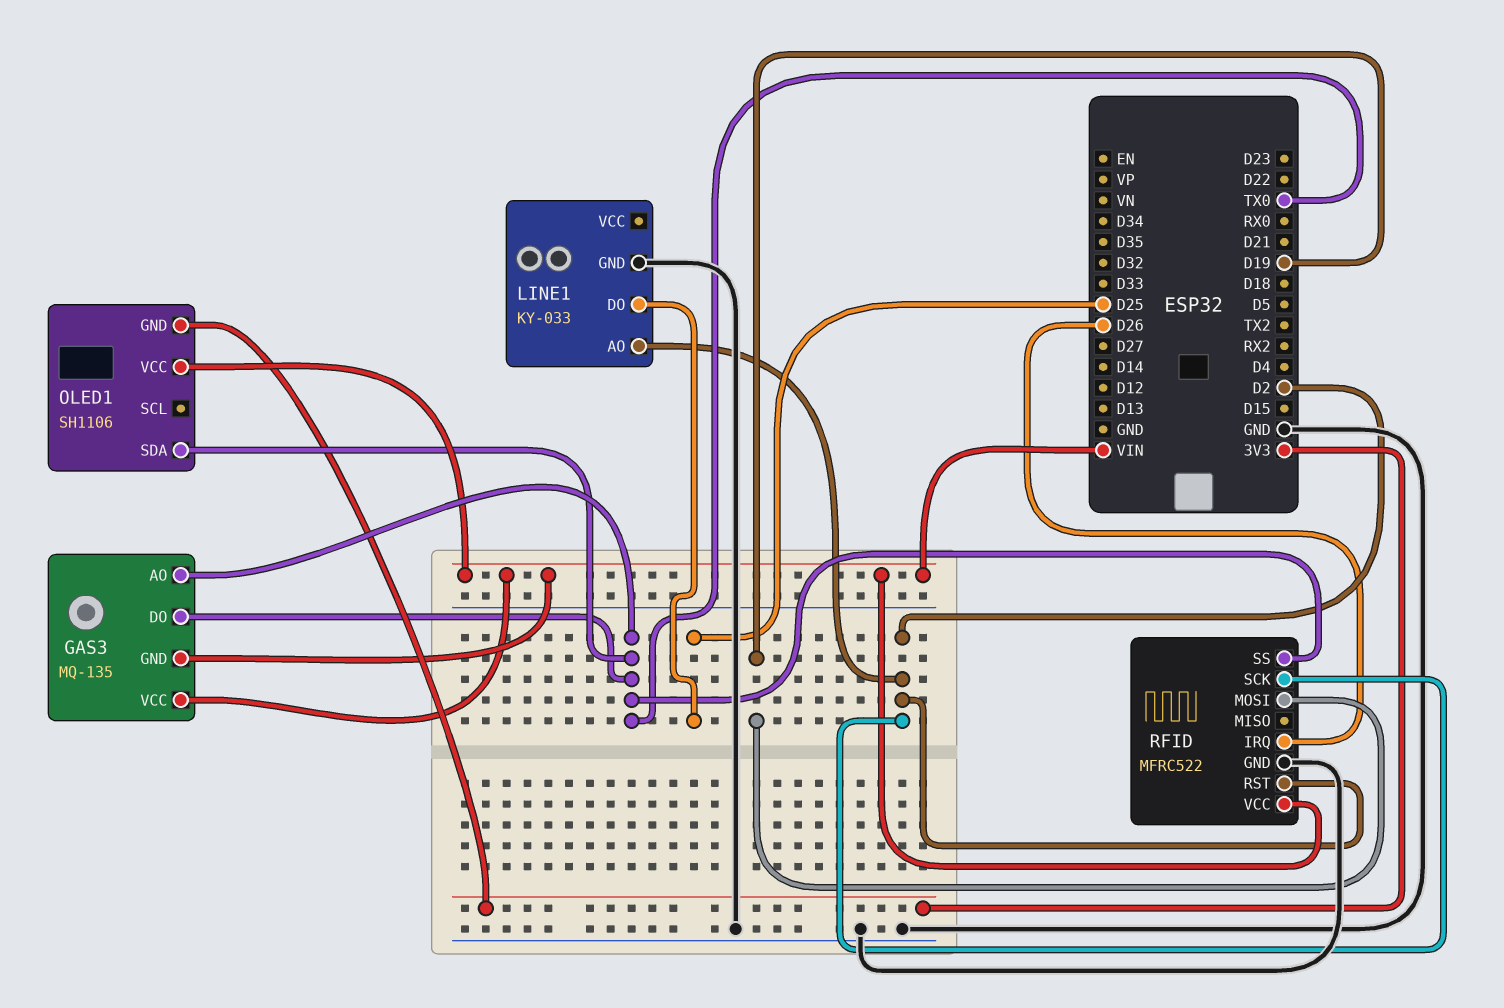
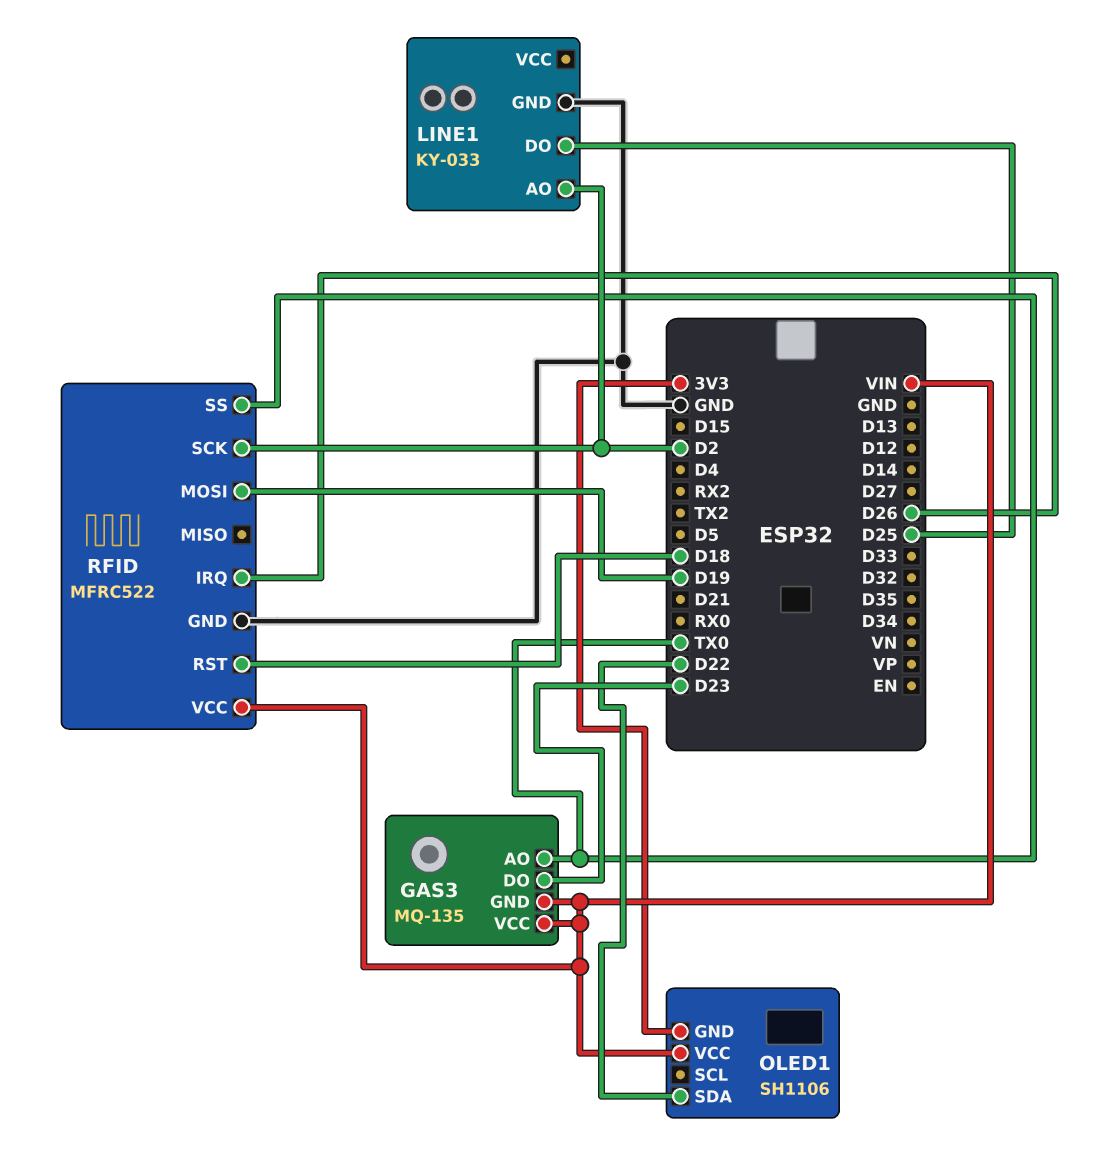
GAS3 pin DO: TX0 -> D23
OLED1 pin SDA: TX0 -> D22
RFID pin RST: D2 -> D18

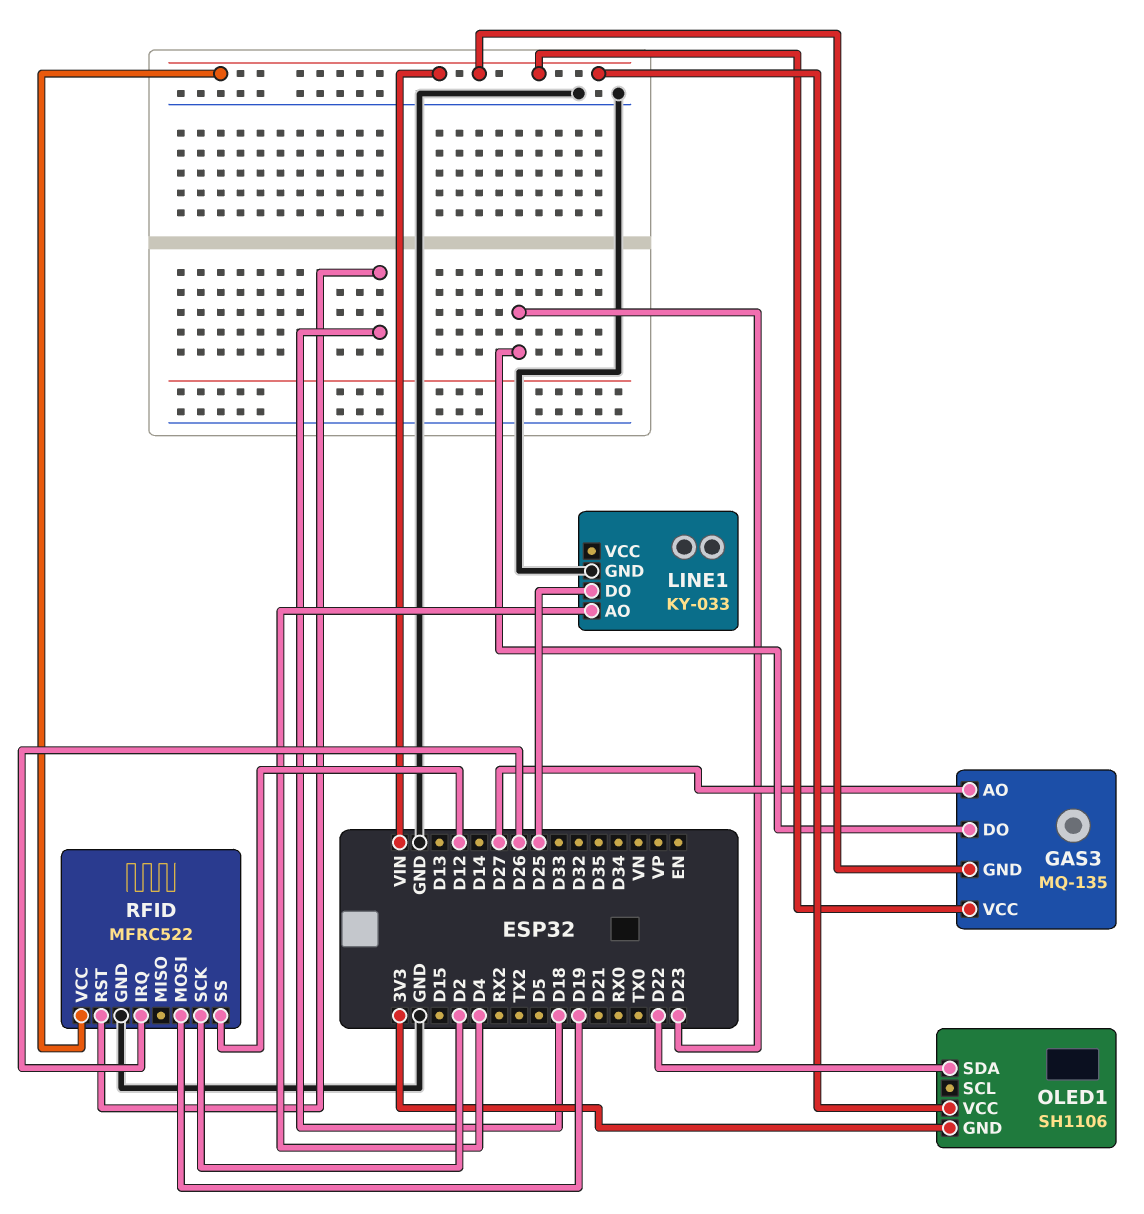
GAS3 pin AO: TX0 -> D27
LINE1 pin AO: D2 -> D4
RFID pin SS: TX0 -> D12

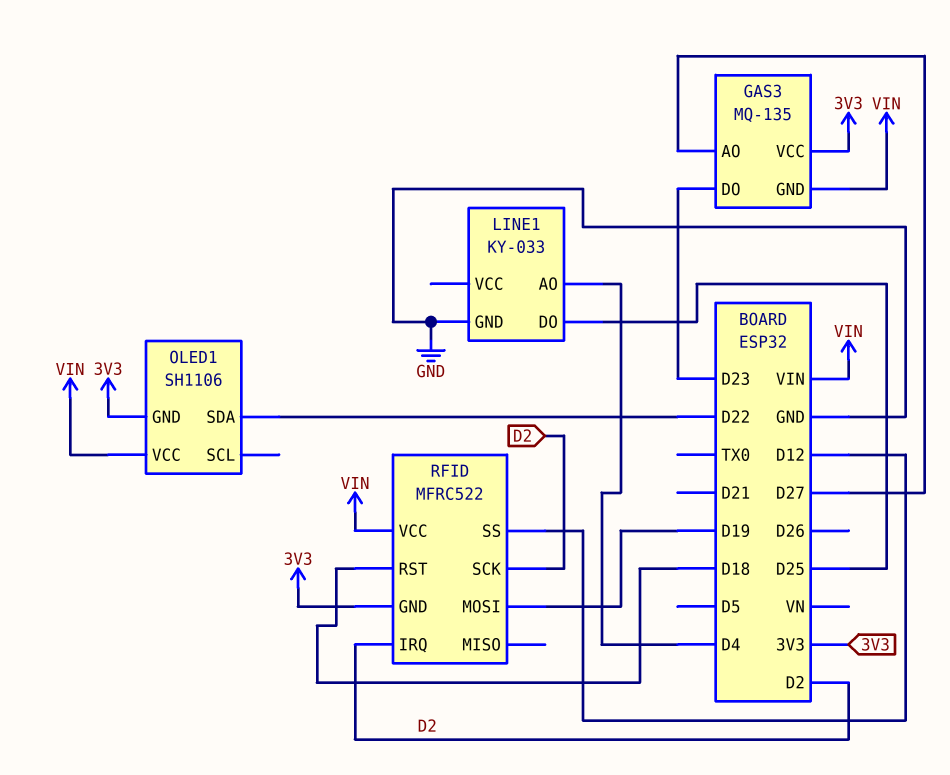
GAS3 pin VCC: VIN -> 3V3
RFID pin GND: GND -> 3V3
RFID pin IRQ: D26 -> D2

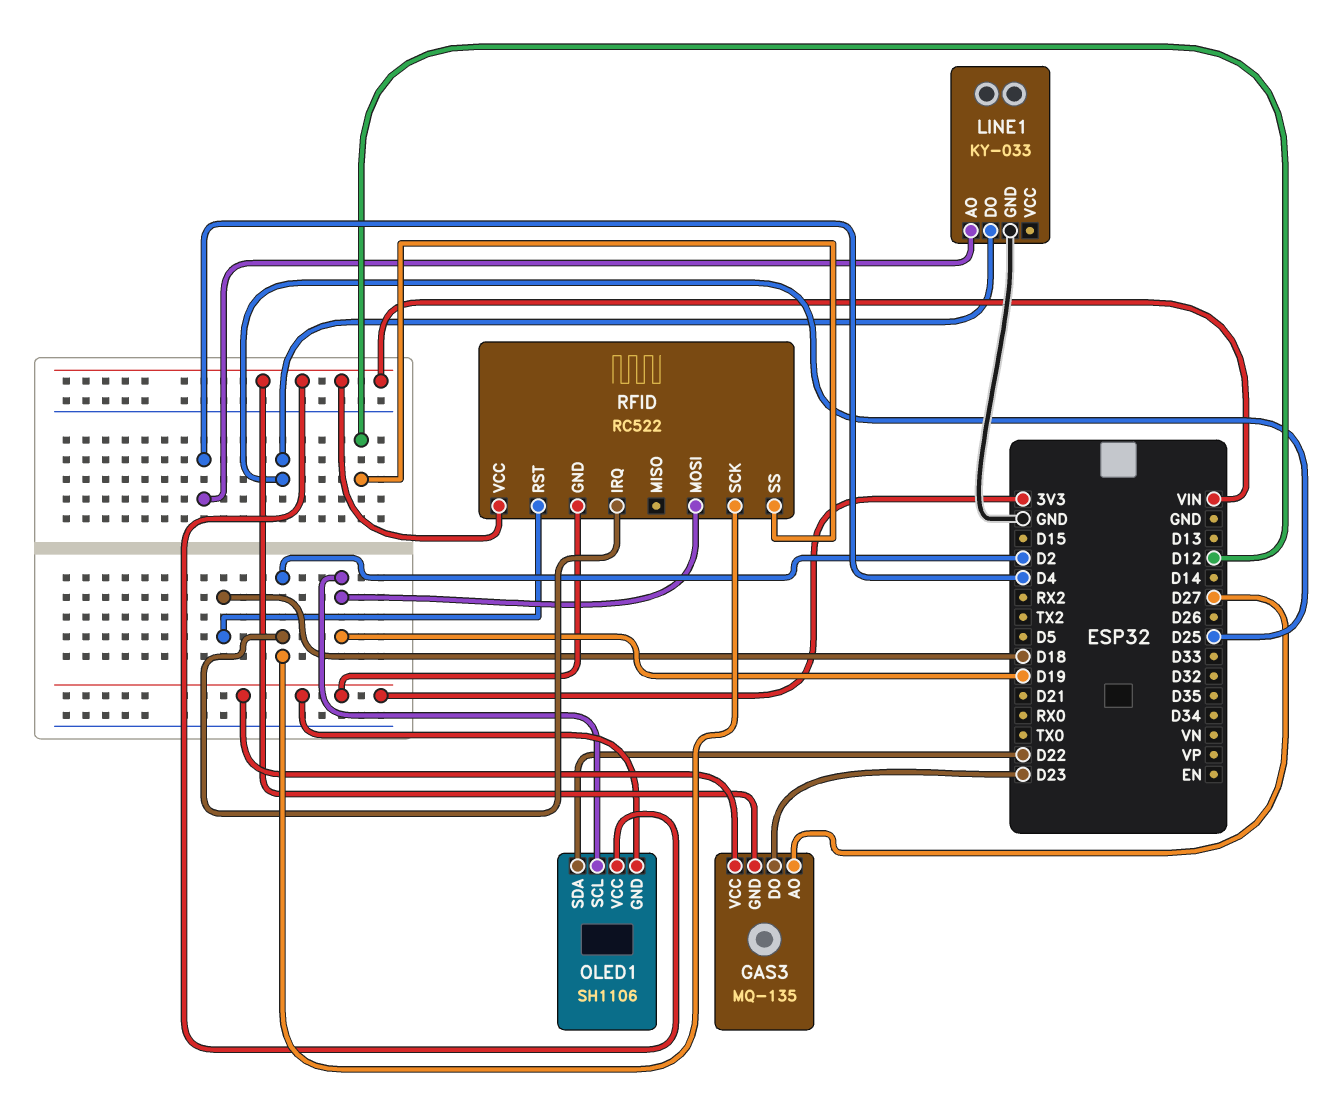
OLED1 pin SCL: none -> D19
RFID: MFRC522 -> RC522

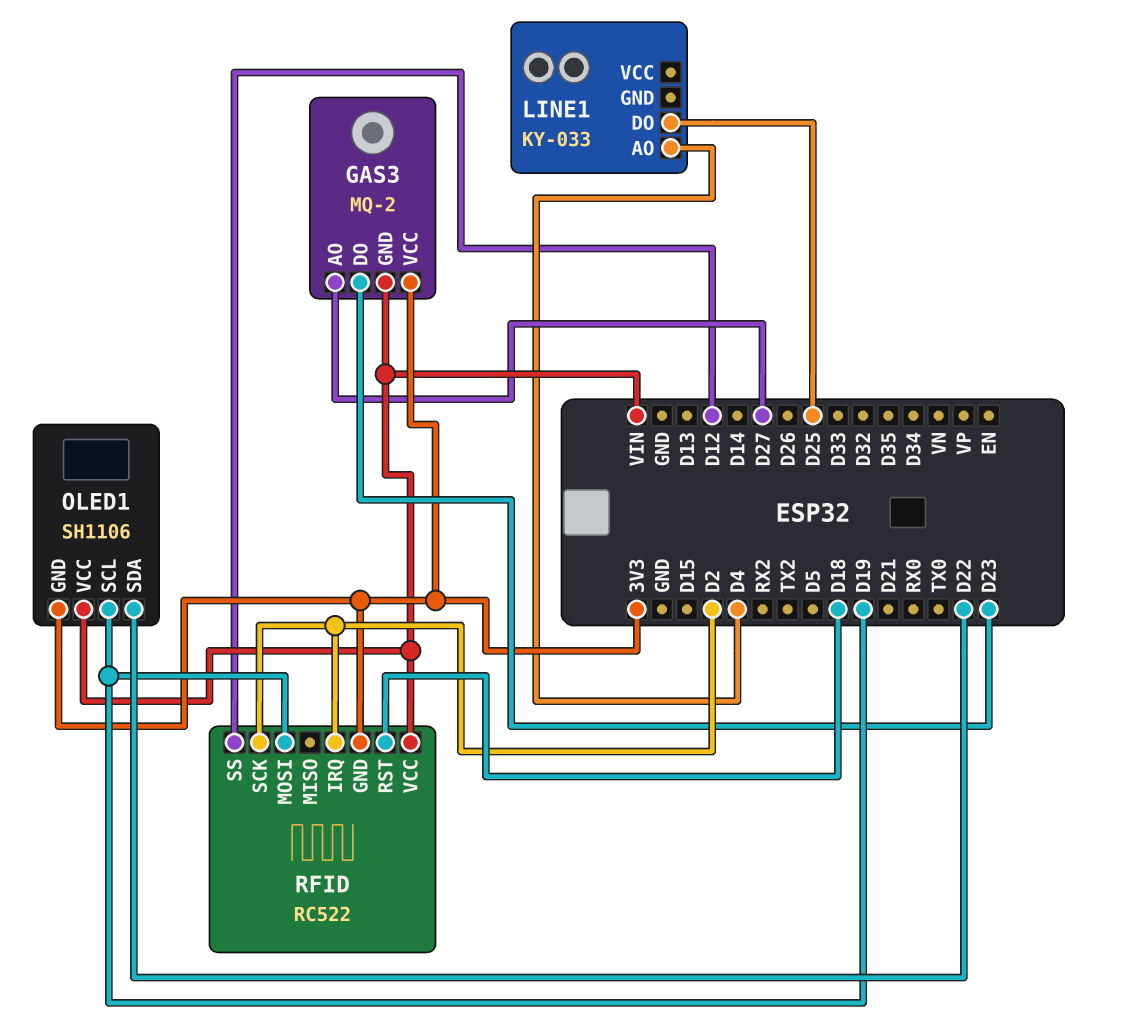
GAS3: MQ-135 -> MQ-2
LINE1 pin GND: GND -> none

